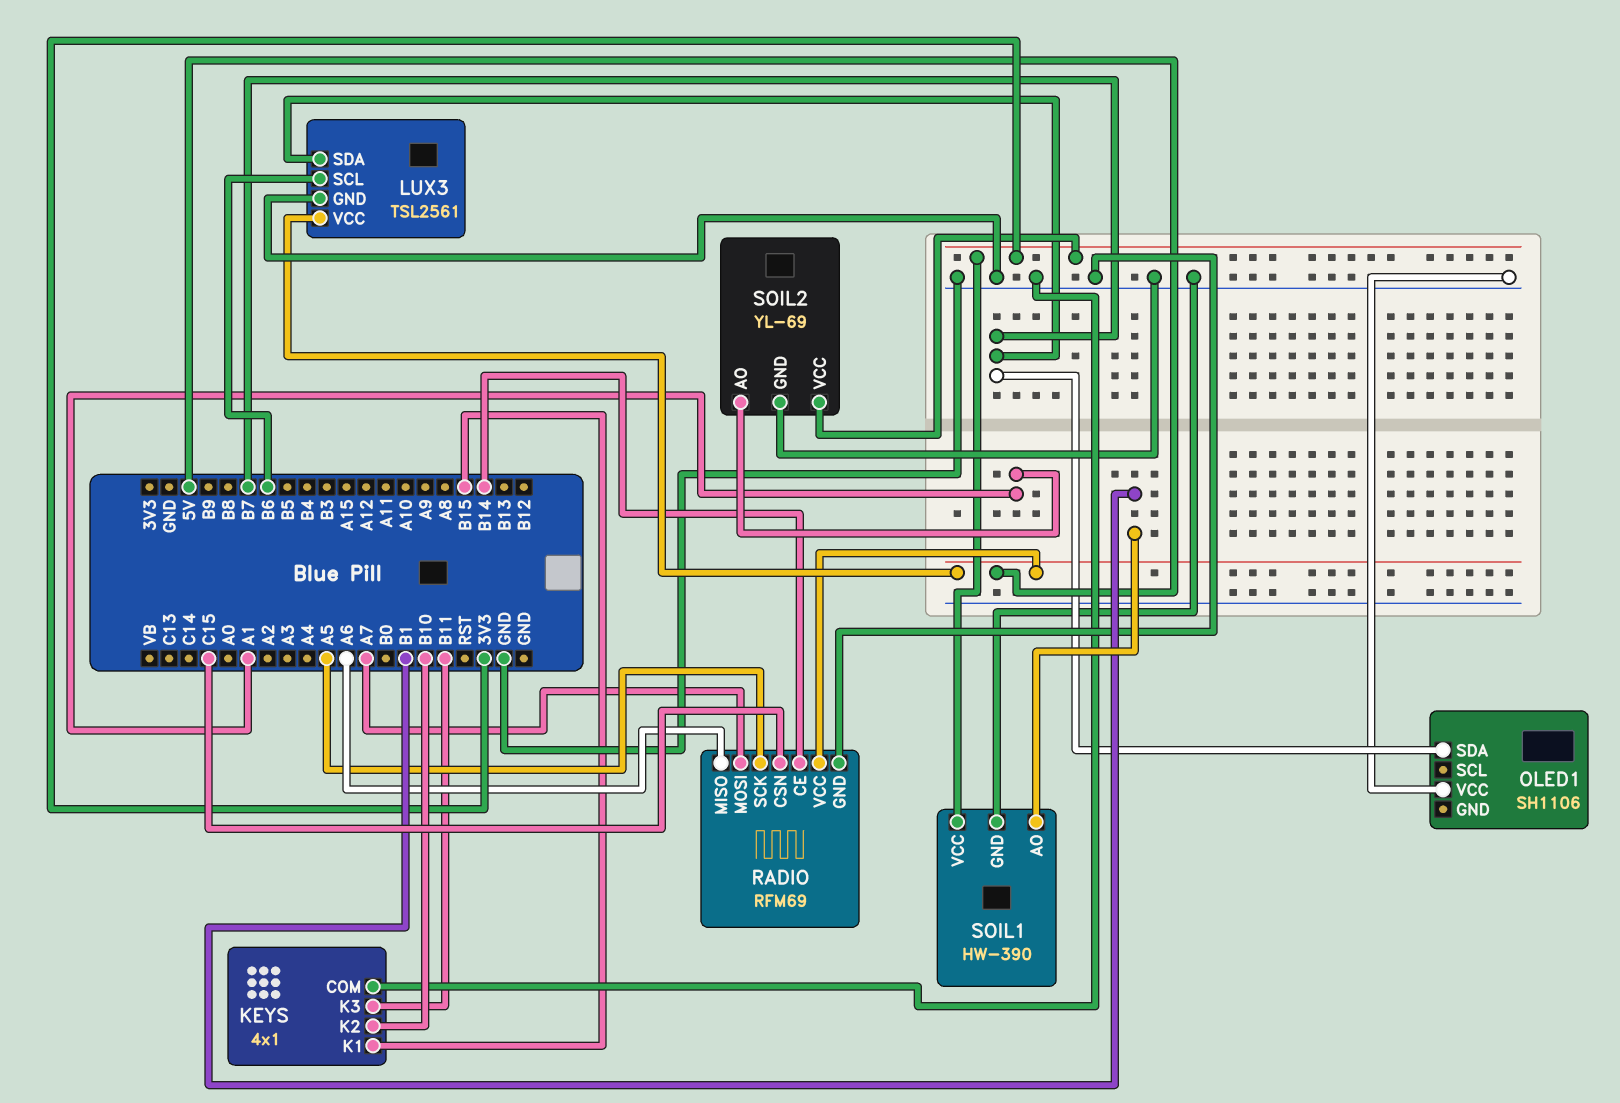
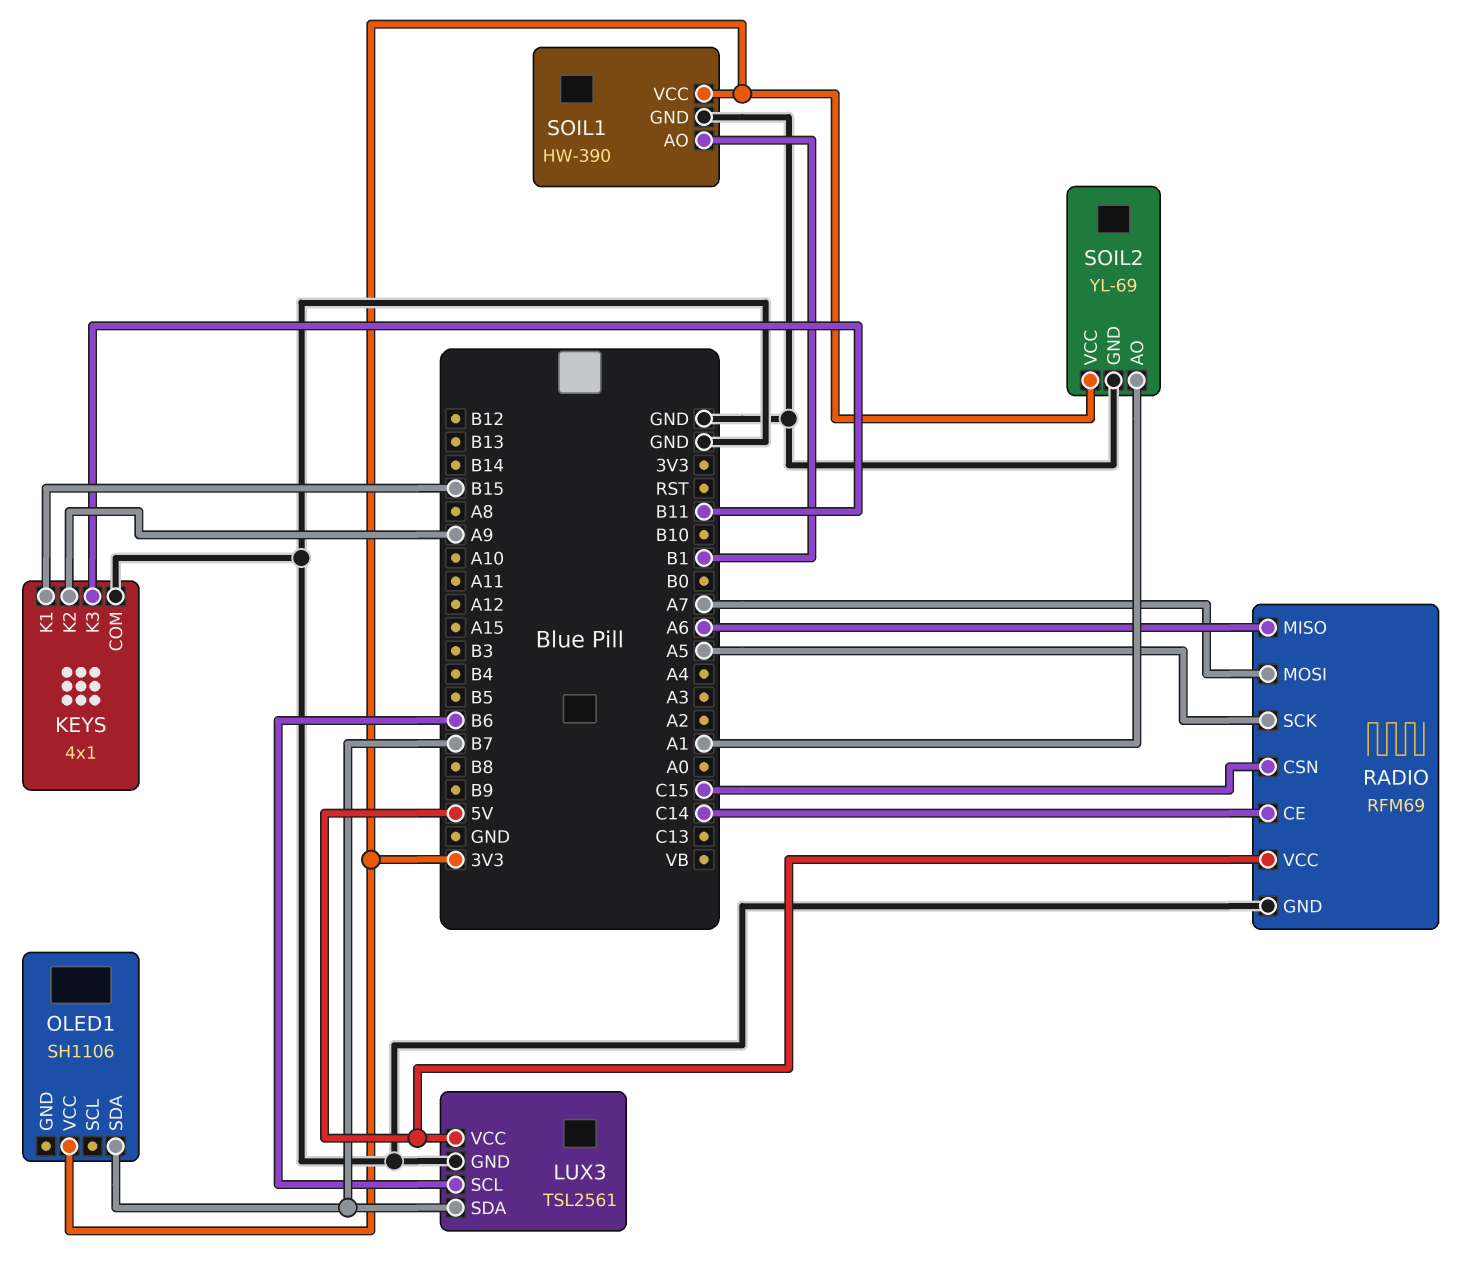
KEYS pin K2: B10 -> A9
OLED1 pin VCC: GND -> 3V3
RADIO pin CE: B14 -> C14

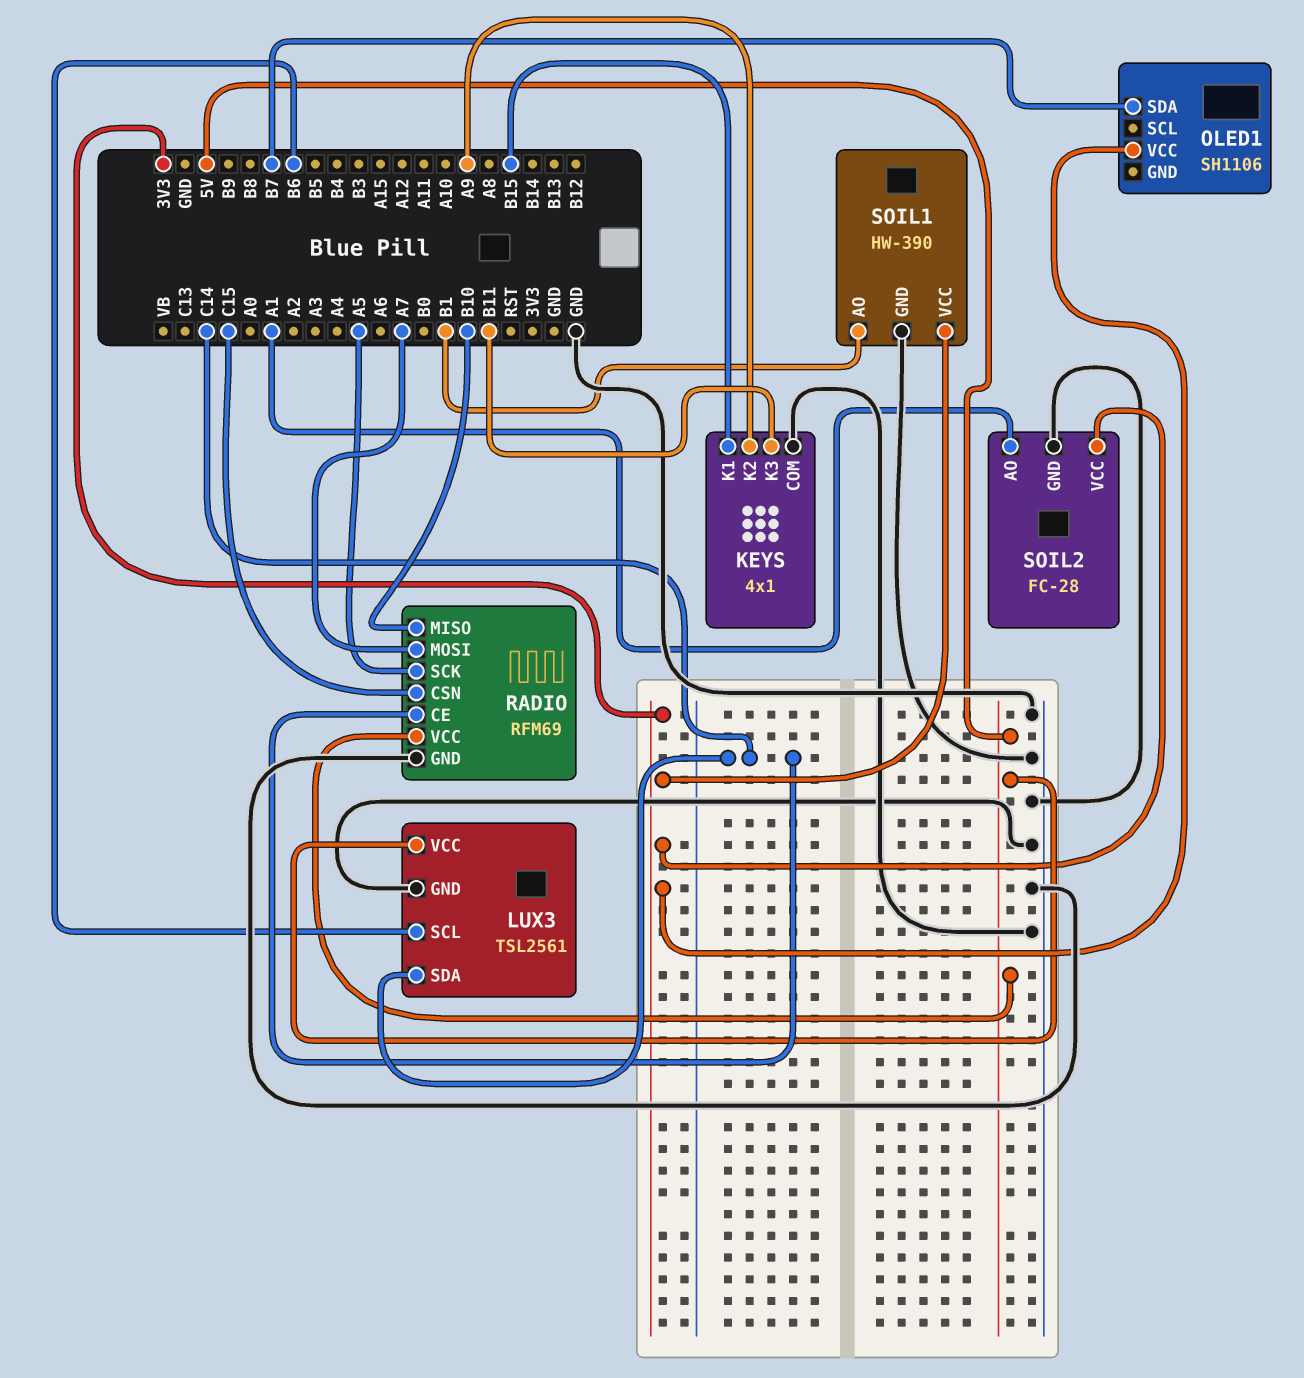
LUX3 pin SDA: B7 -> C14
RADIO pin MISO: A6 -> B10
SOIL2: YL-69 -> FC-28

